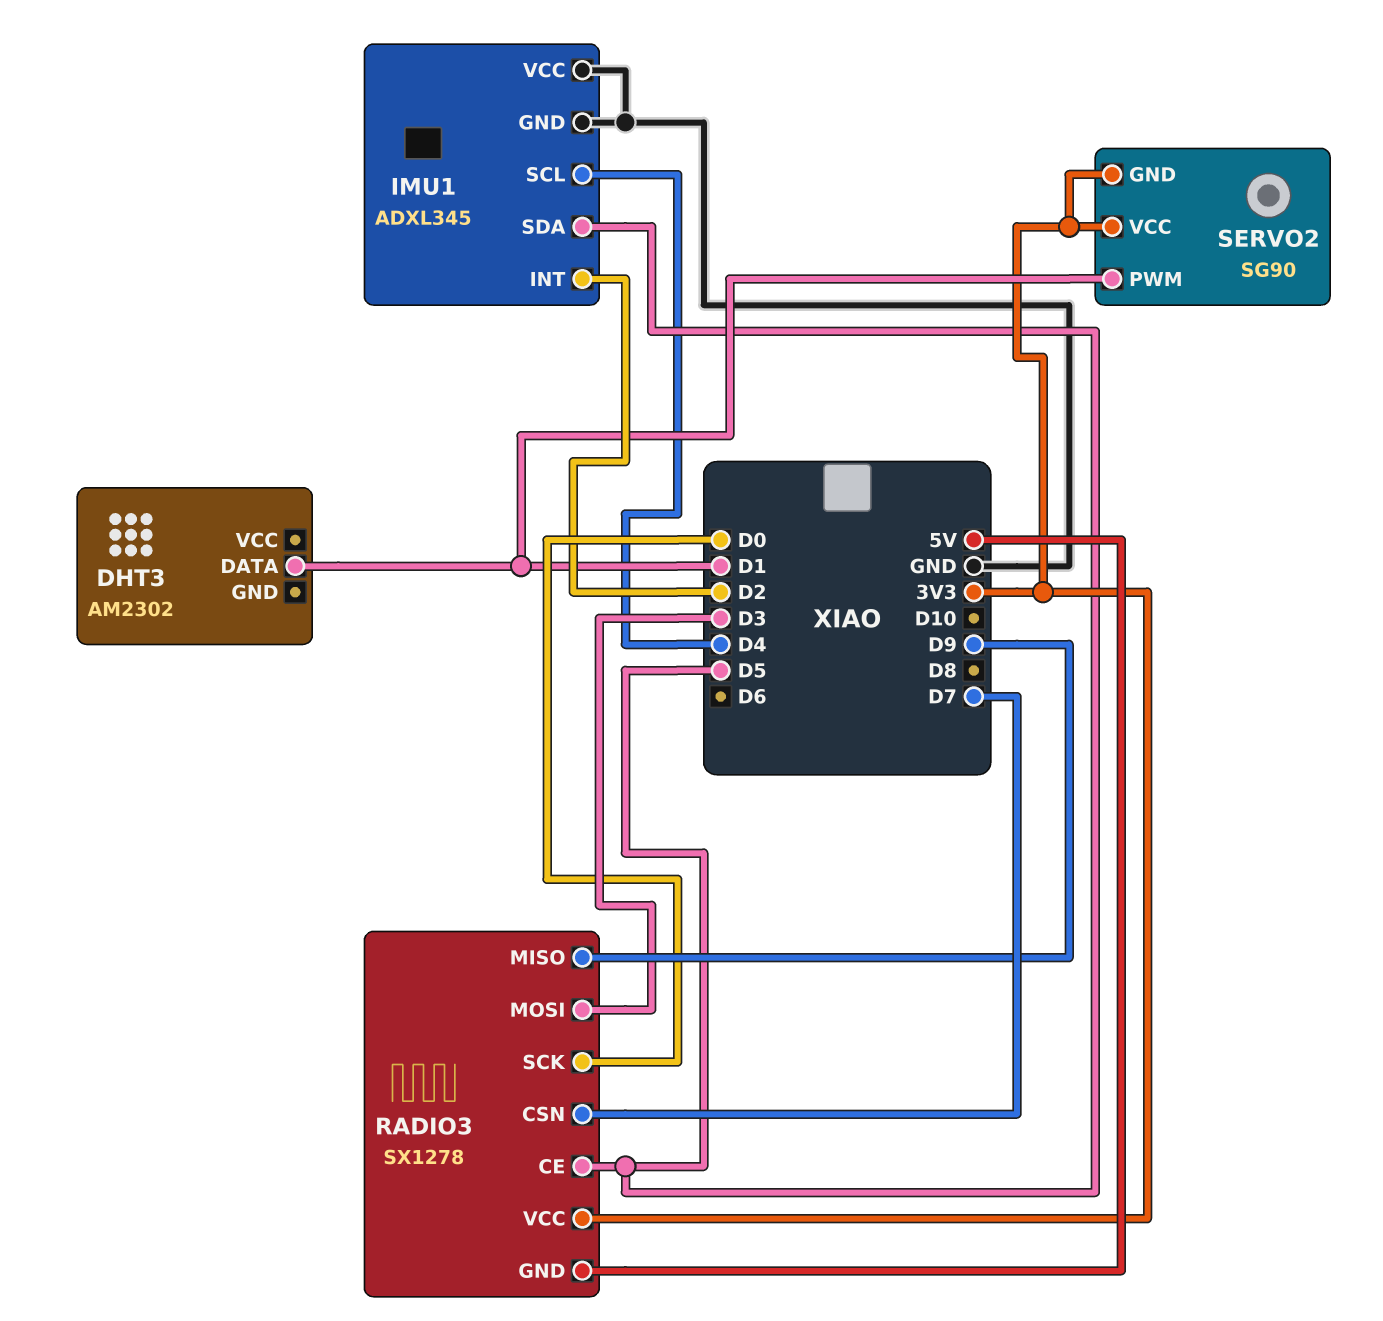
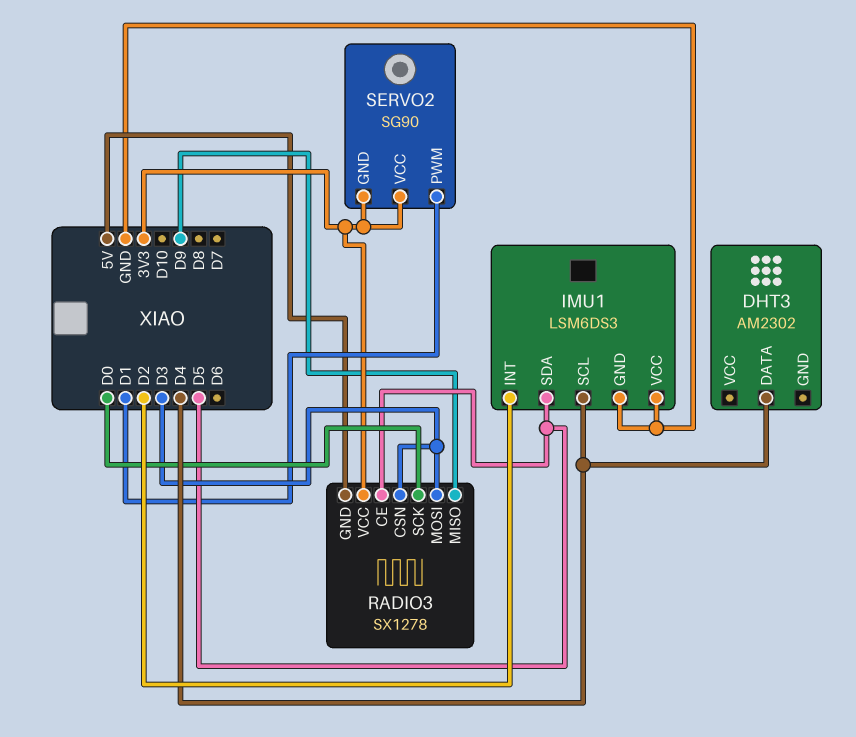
DHT3 pin DATA: D1 -> D4
IMU1: ADXL345 -> LSM6DS3
RADIO3 pin CSN: D7 -> D3

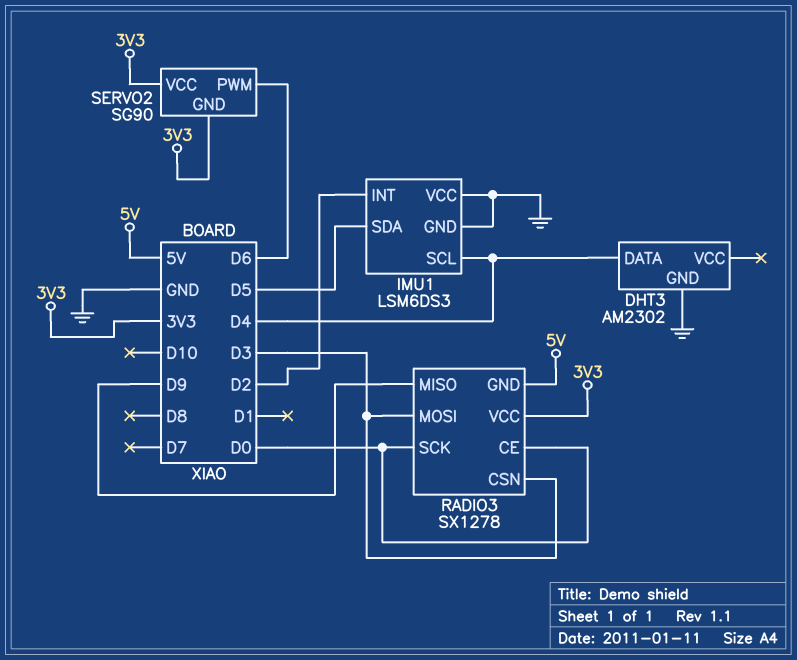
DHT3 pin GND: none -> GND
RADIO3 pin CE: D5 -> D0
SERVO2 pin PWM: D1 -> D6

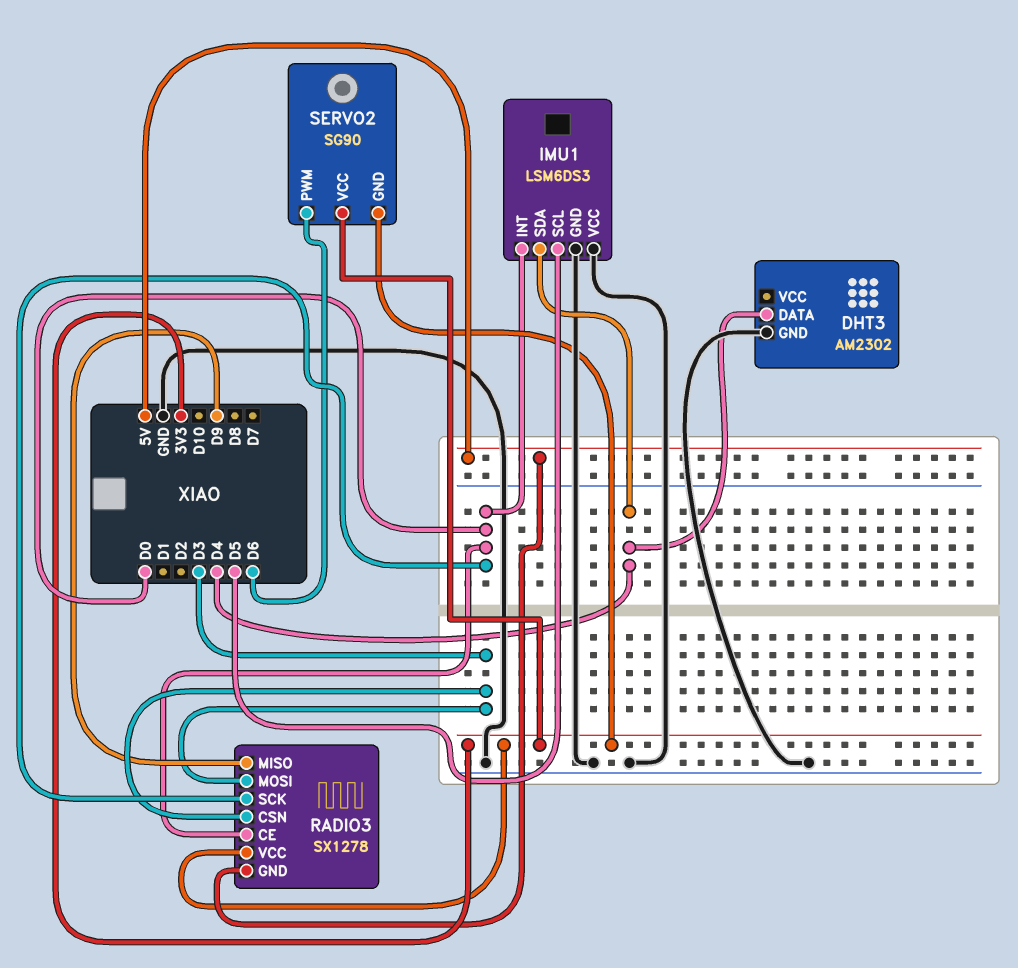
IMU1 pin INT: D2 -> D0
IMU1 pin SCL: D4 -> D5
IMU1 pin SDA: D5 -> D4

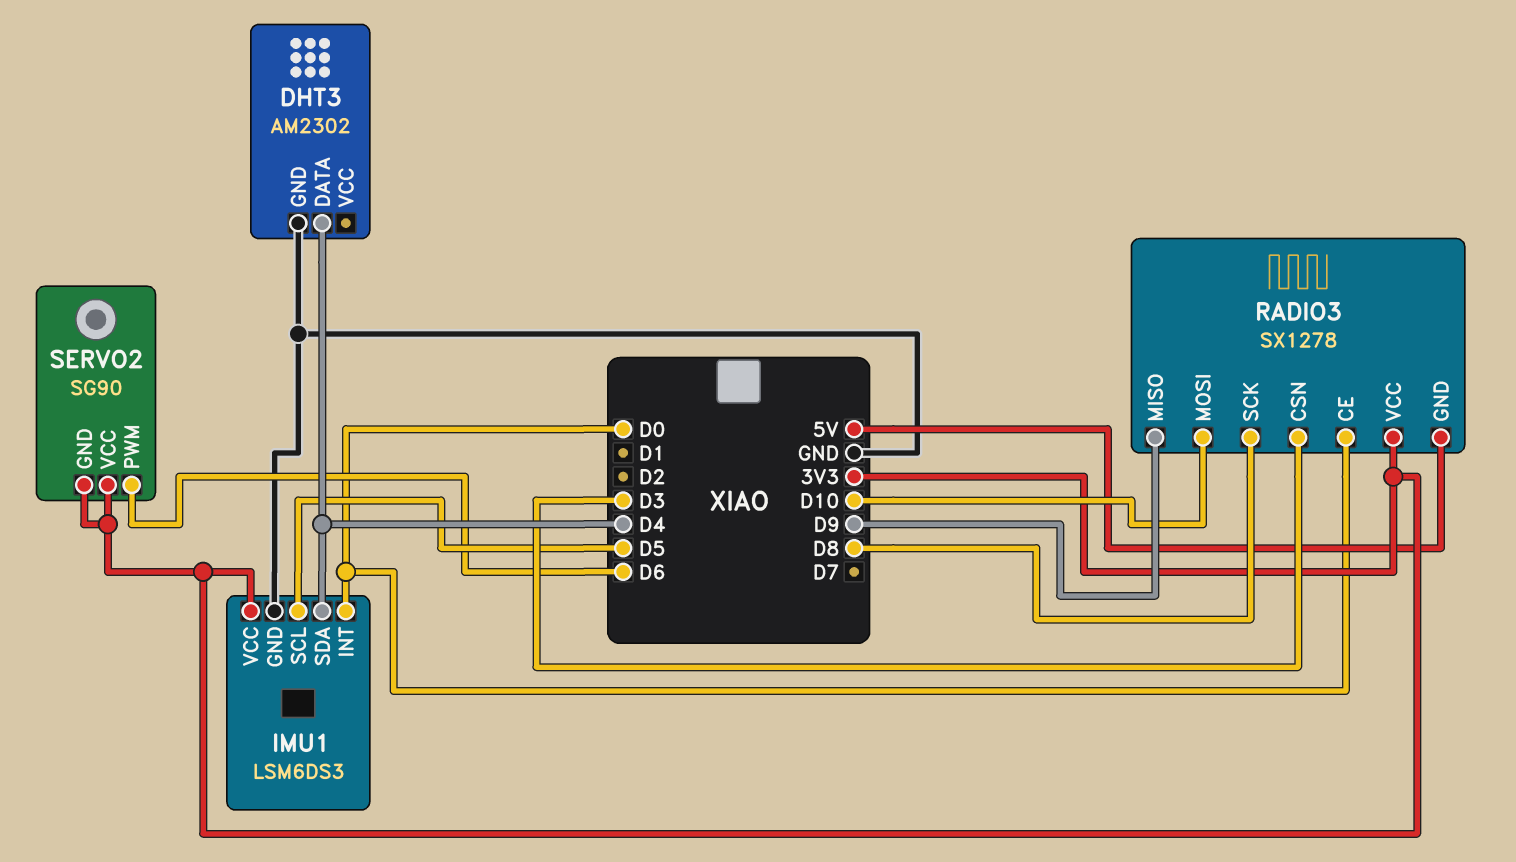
IMU1 pin VCC: GND -> 3V3
RADIO3 pin MOSI: D3 -> D10
RADIO3 pin SCK: D0 -> D8

